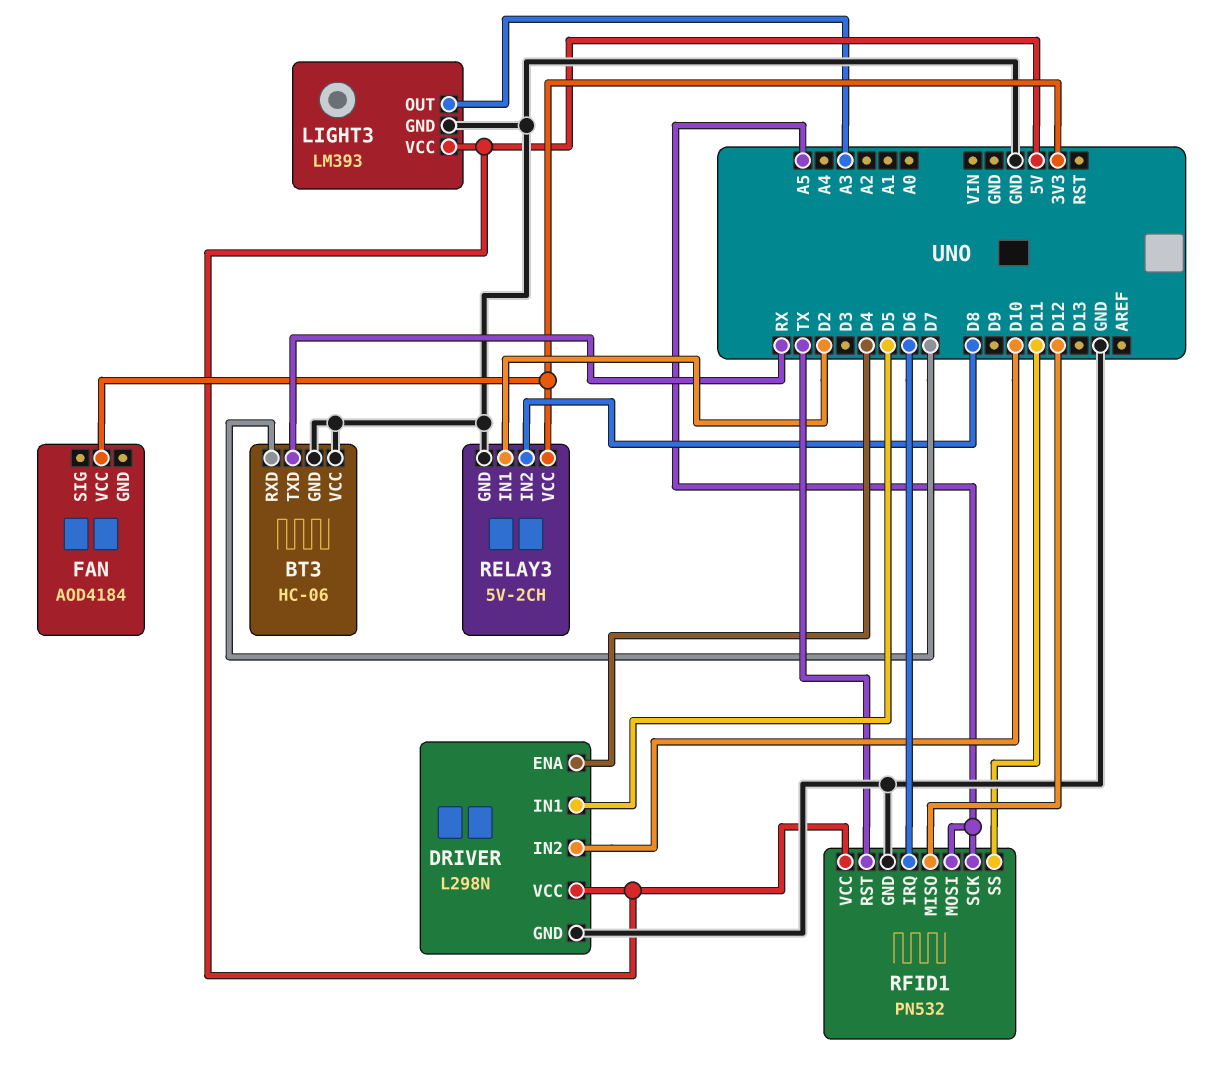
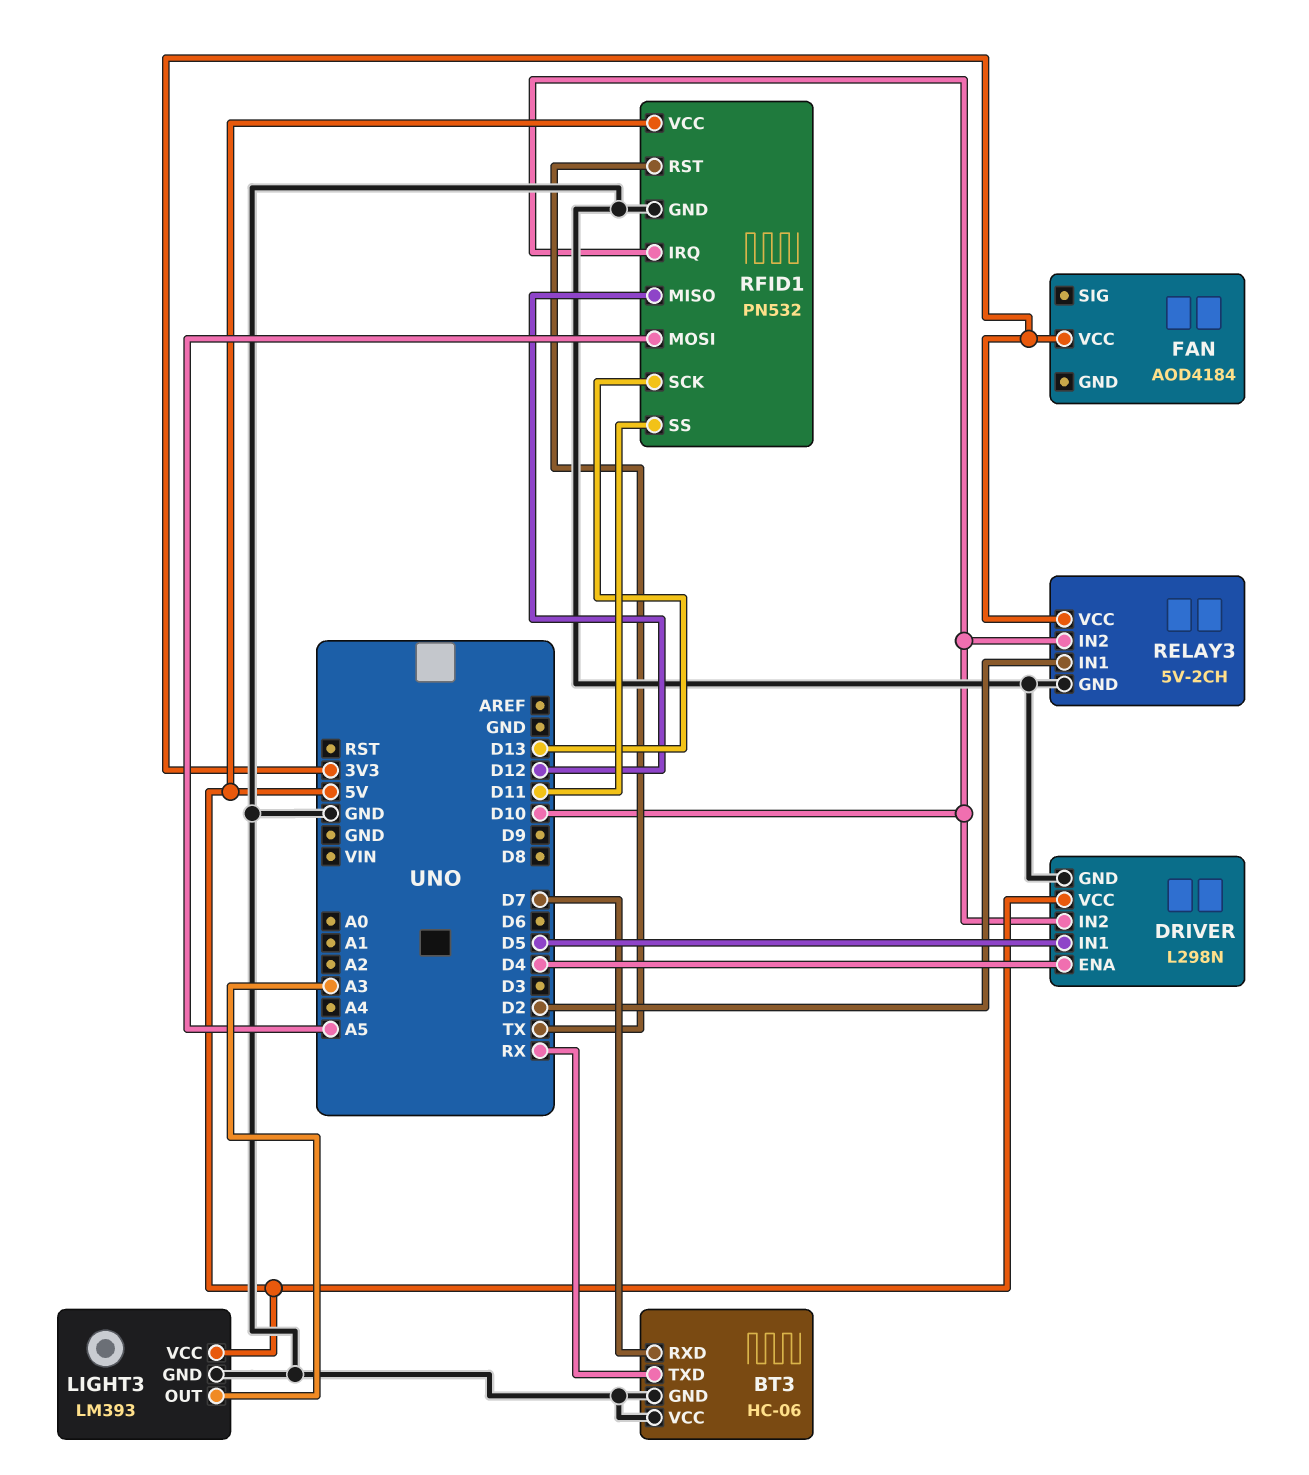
RELAY3 pin IN2: D8 -> D10
RFID1 pin IRQ: D6 -> D10
RFID1 pin SCK: A5 -> D13

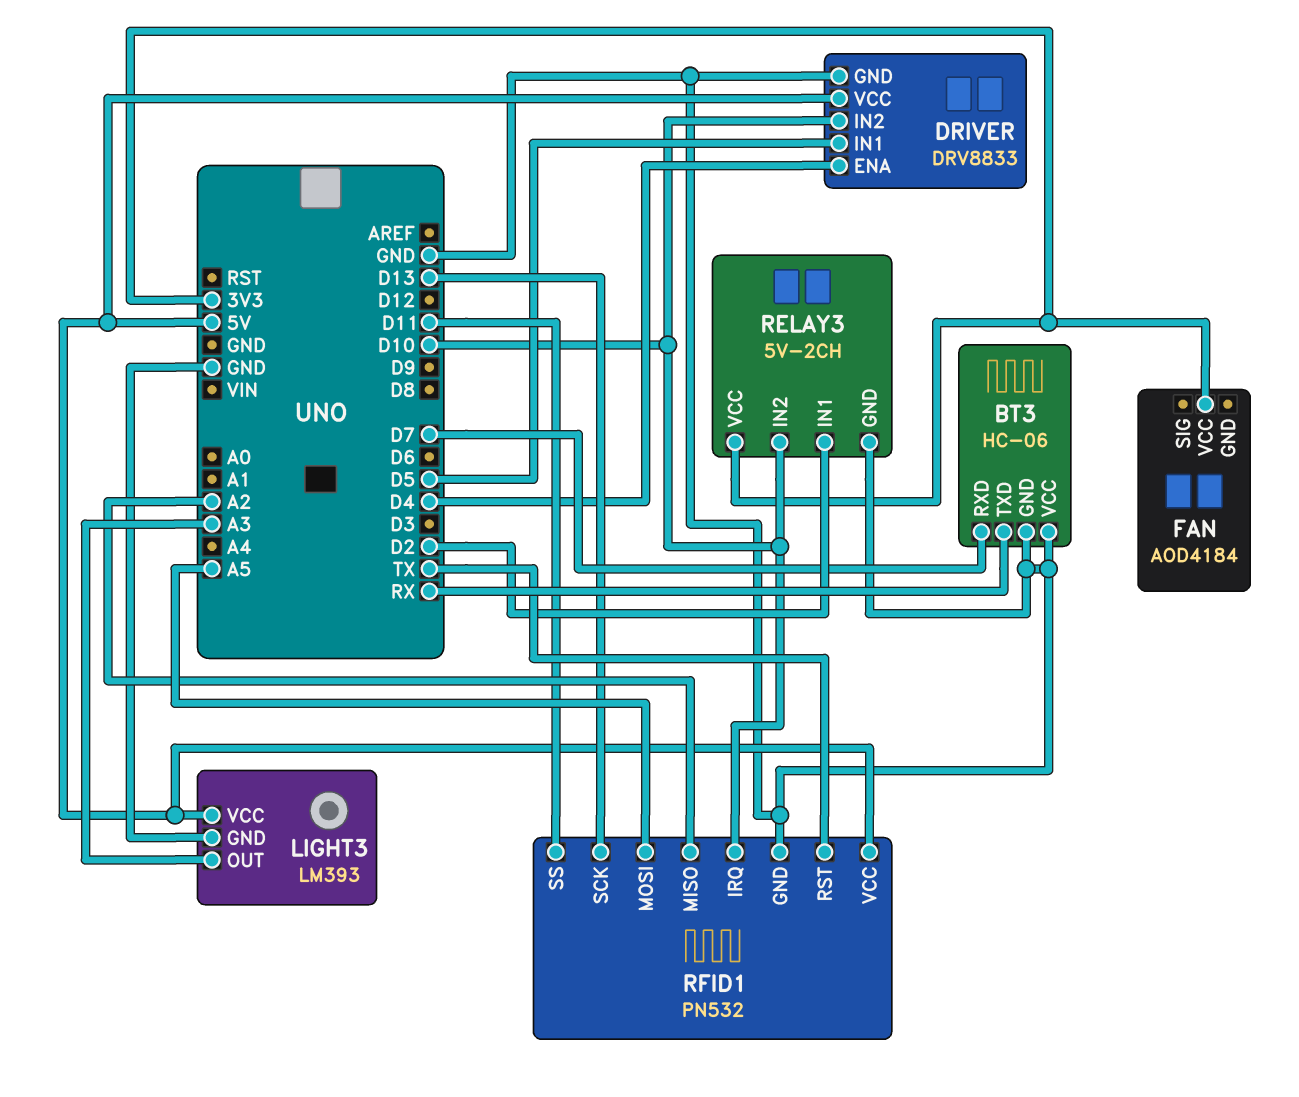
DRIVER: L298N -> DRV8833
RFID1 pin MISO: D12 -> A2

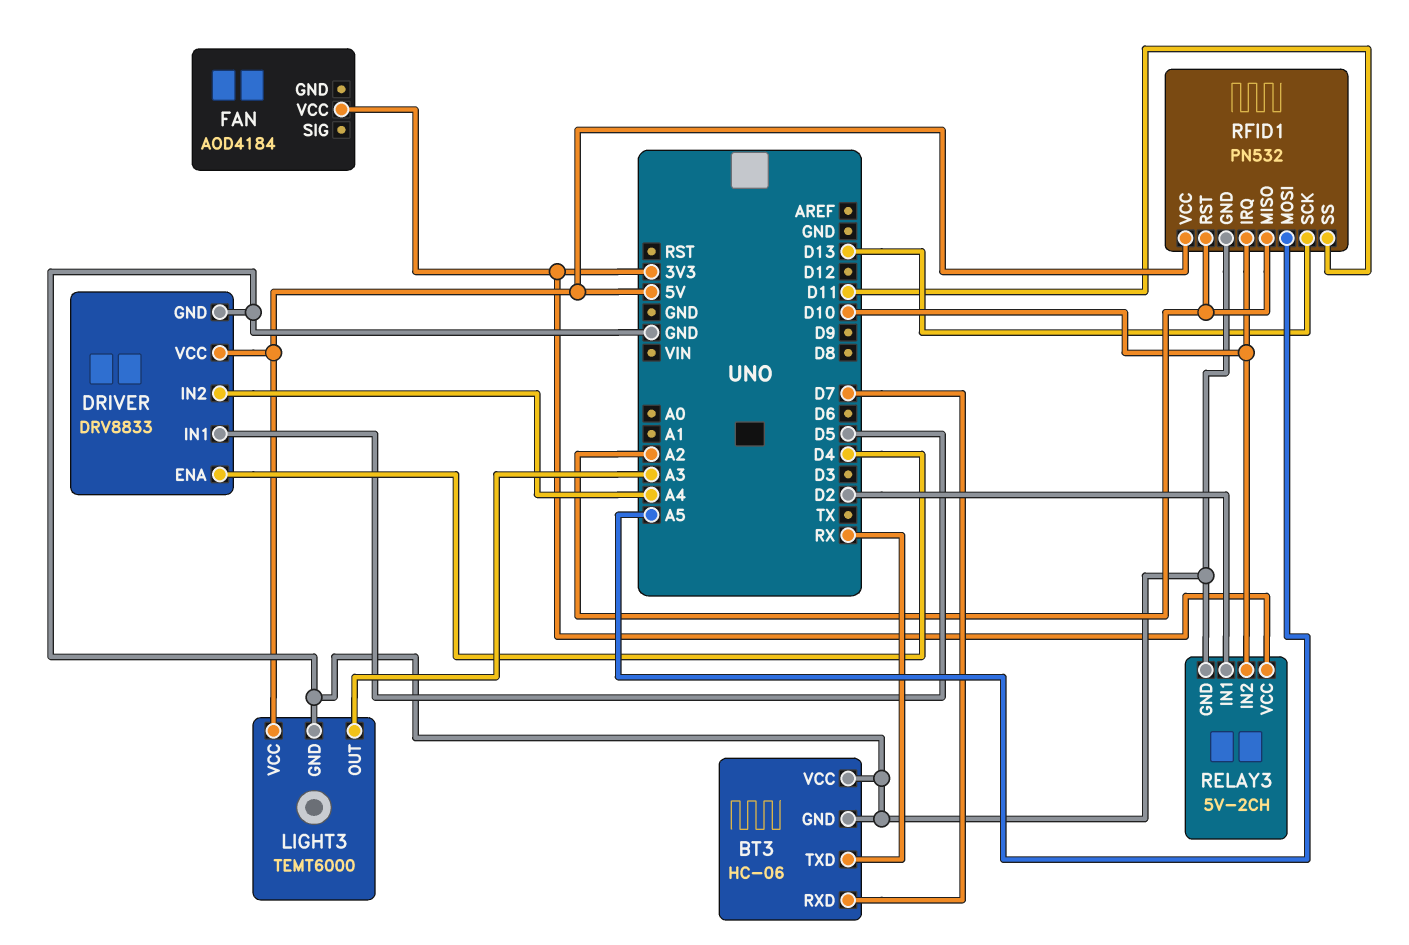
DRIVER pin IN2: D10 -> A4
LIGHT3: LM393 -> TEMT6000
RFID1 pin RST: TX -> A2

